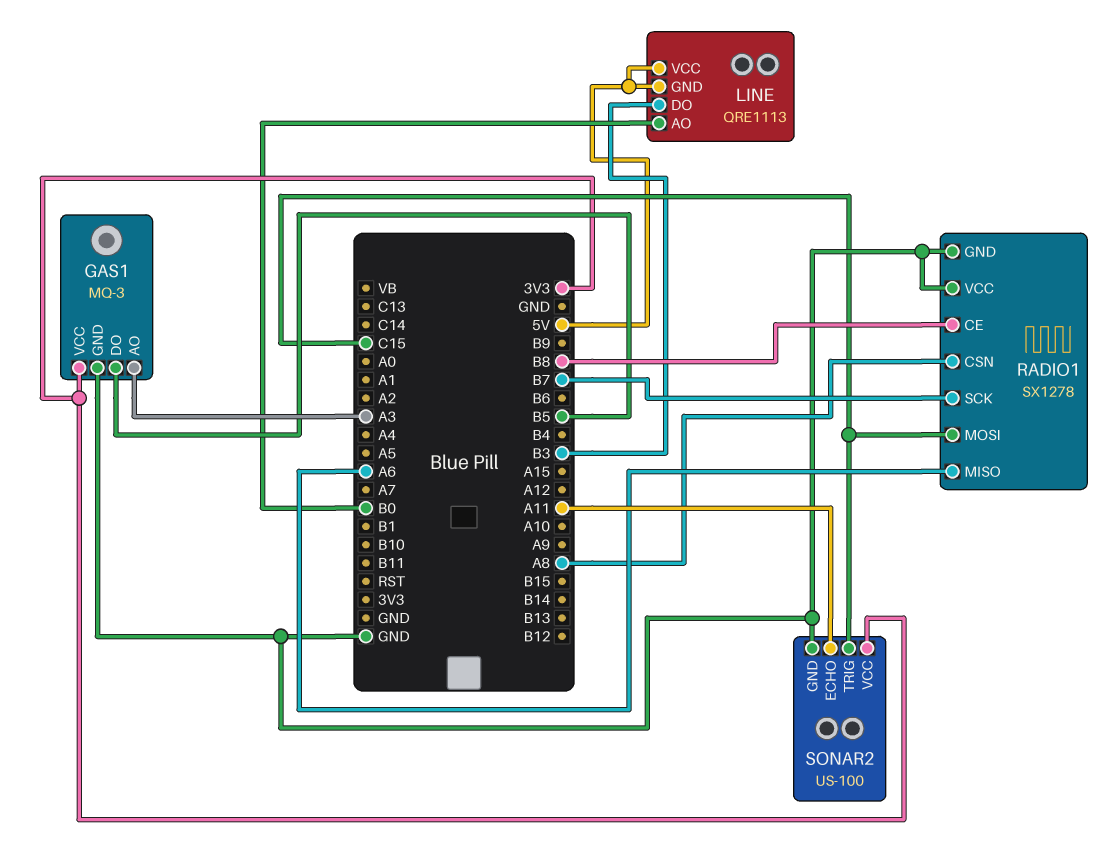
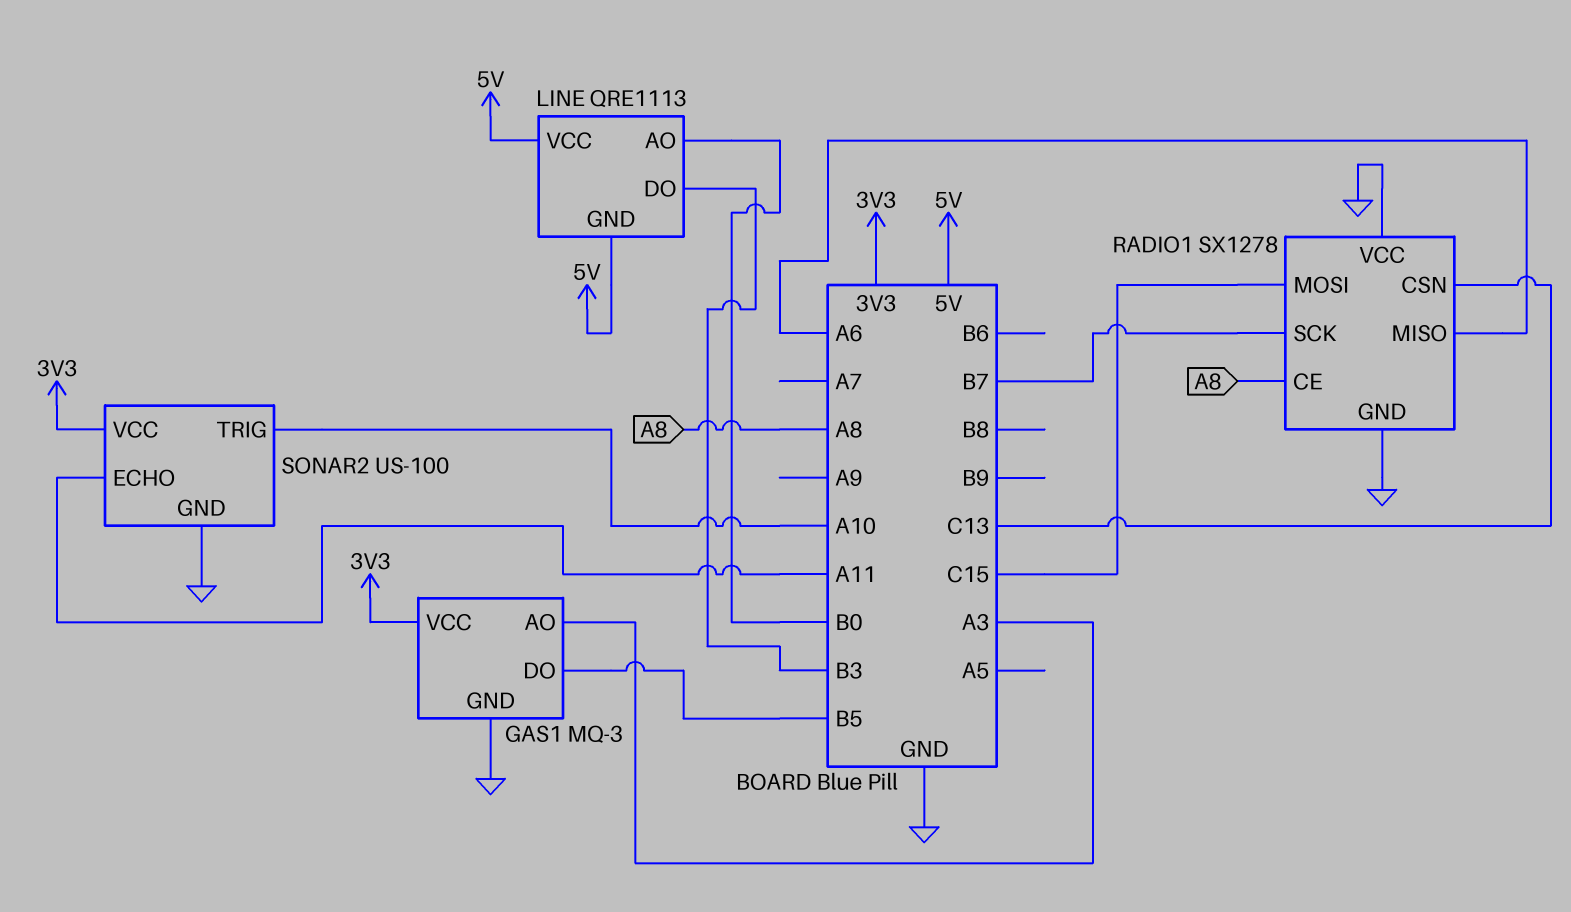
RADIO1 pin CE: B8 -> A8
RADIO1 pin CSN: A8 -> C13
SONAR2 pin TRIG: C15 -> A10

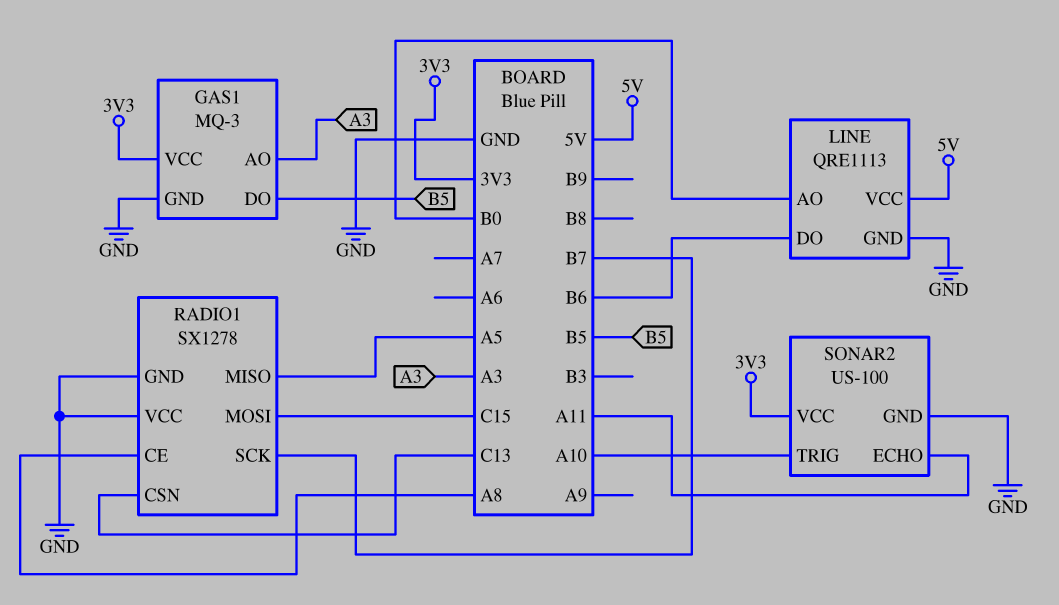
LINE pin DO: B3 -> B6
LINE pin GND: 5V -> GND
RADIO1 pin MISO: A6 -> A5

